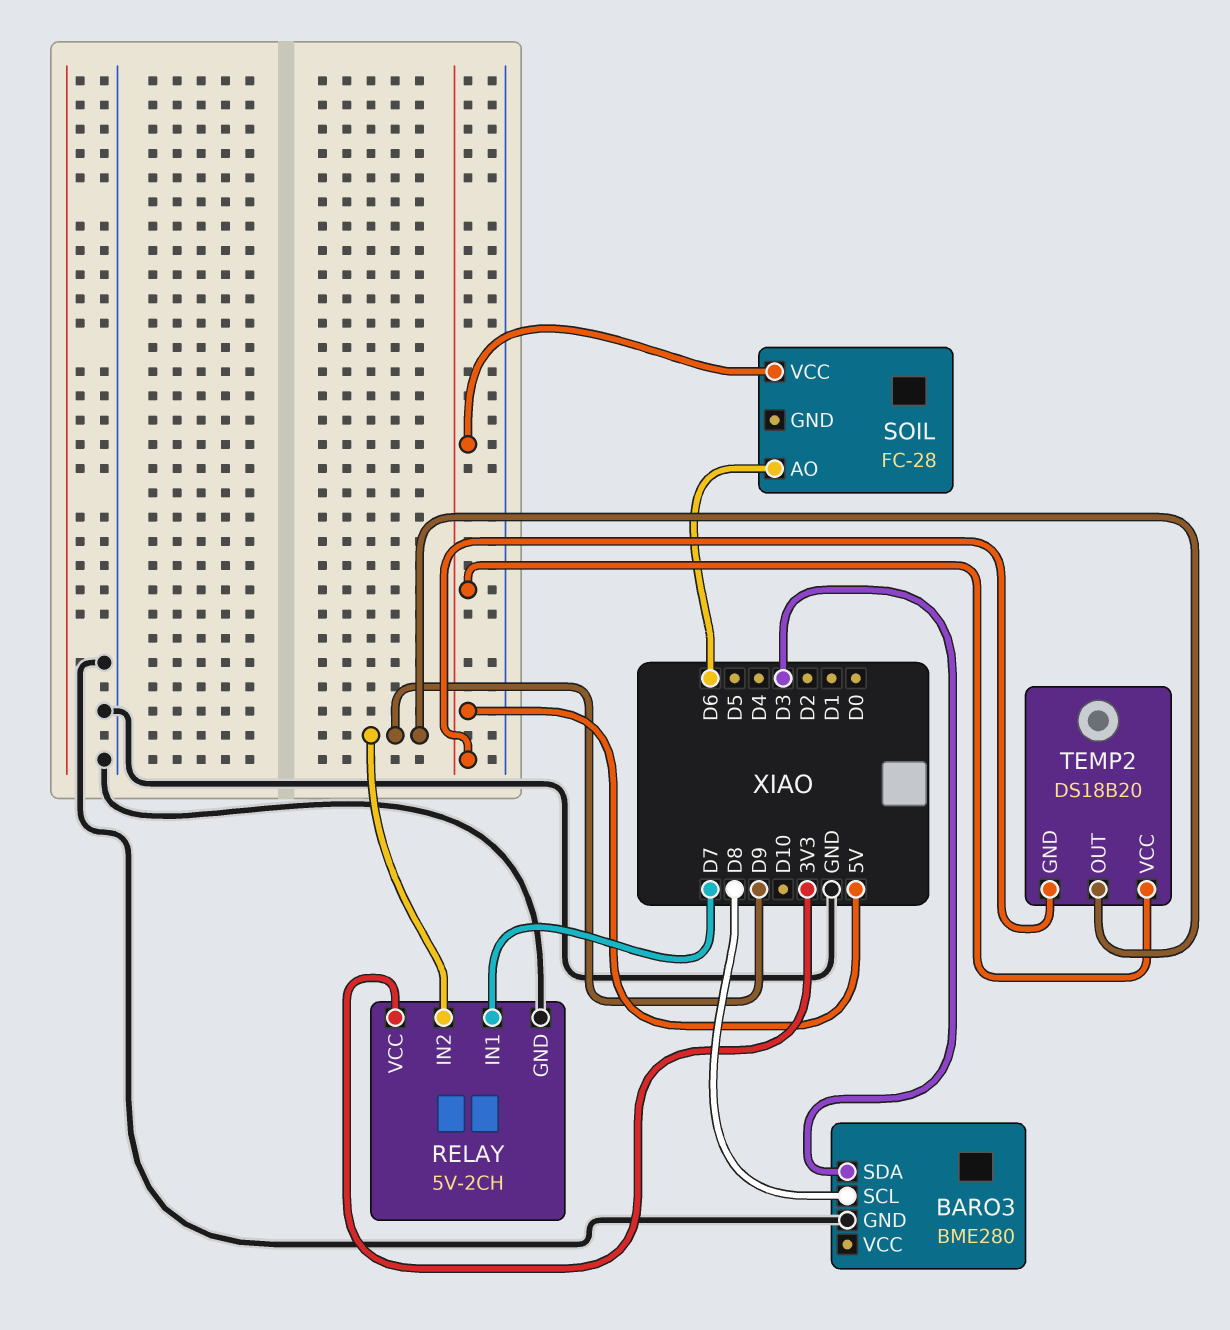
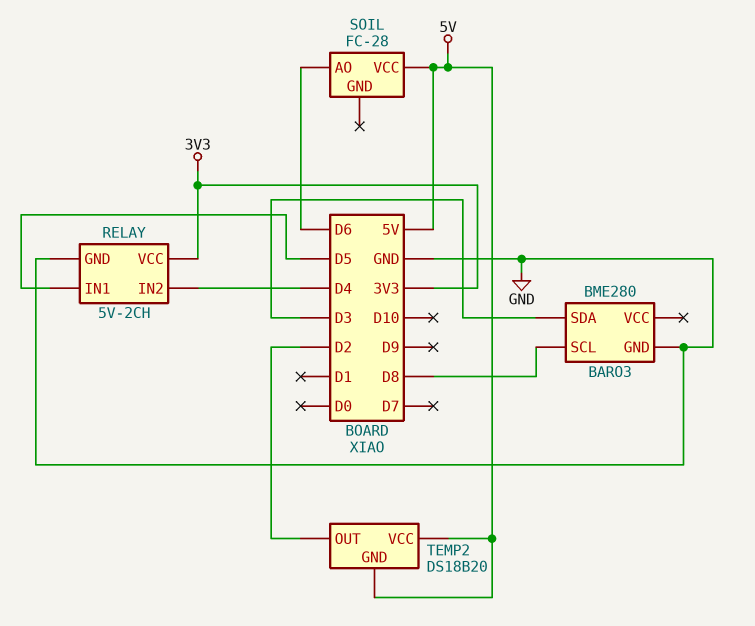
RELAY pin IN1: D7 -> D5
RELAY pin IN2: D9 -> D4
TEMP2 pin OUT: D9 -> D2

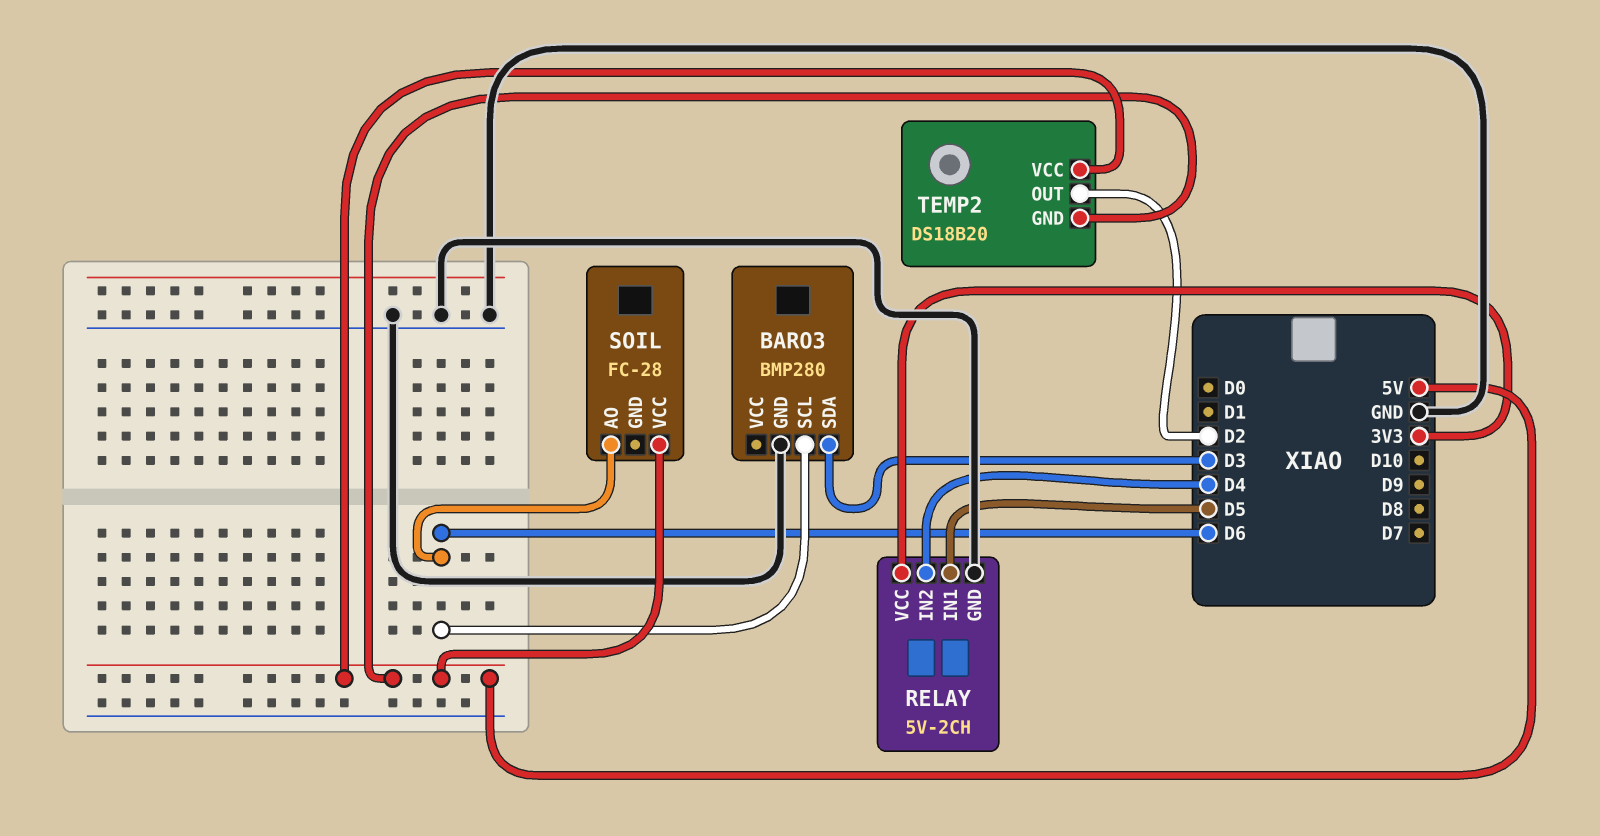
BARO3: BME280 -> BMP280
BARO3 pin SCL: D8 -> D6

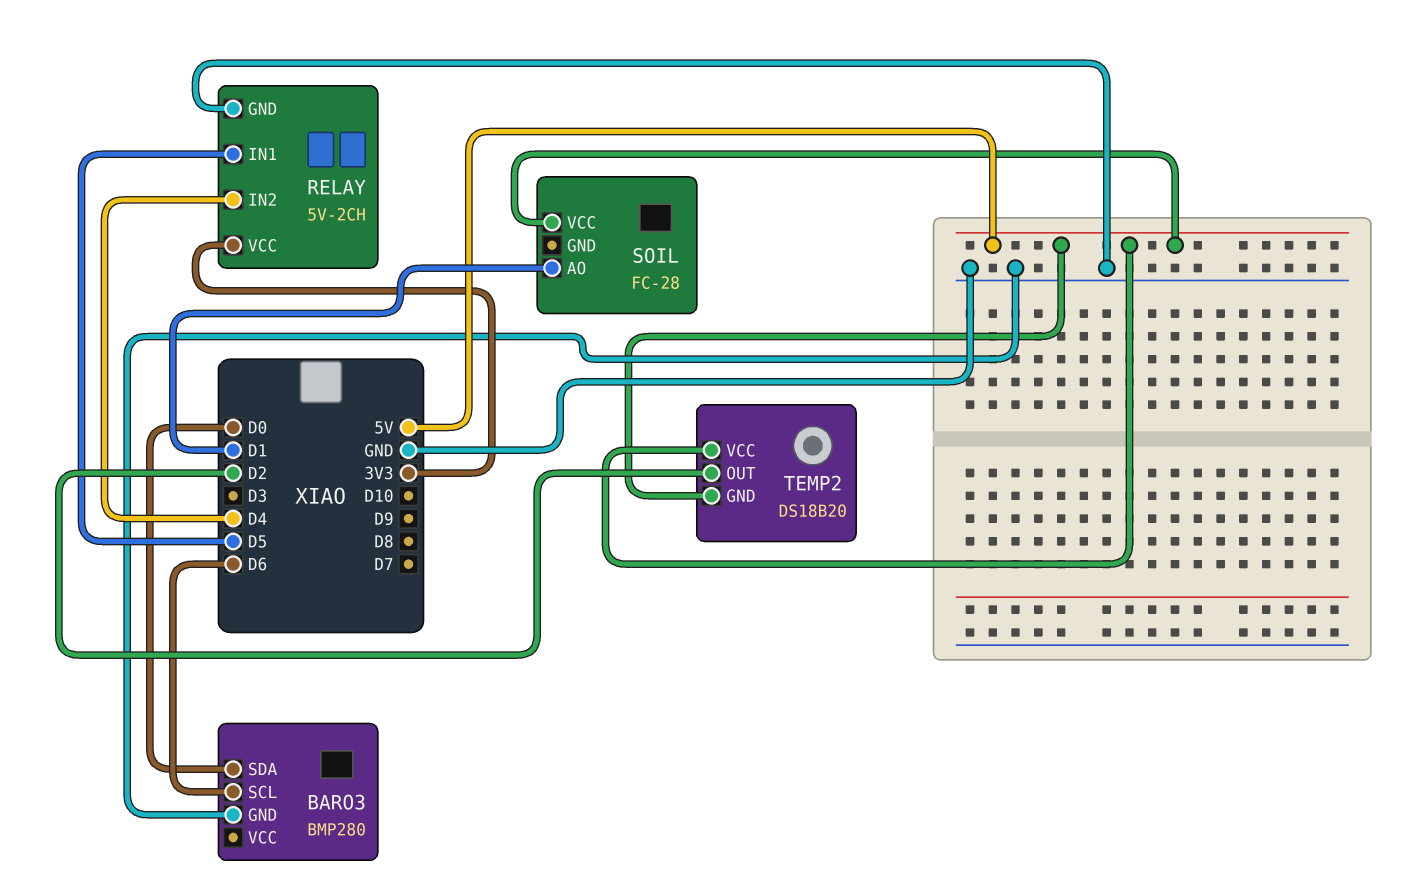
BARO3 pin SDA: D3 -> D0
SOIL pin AO: D6 -> D1

